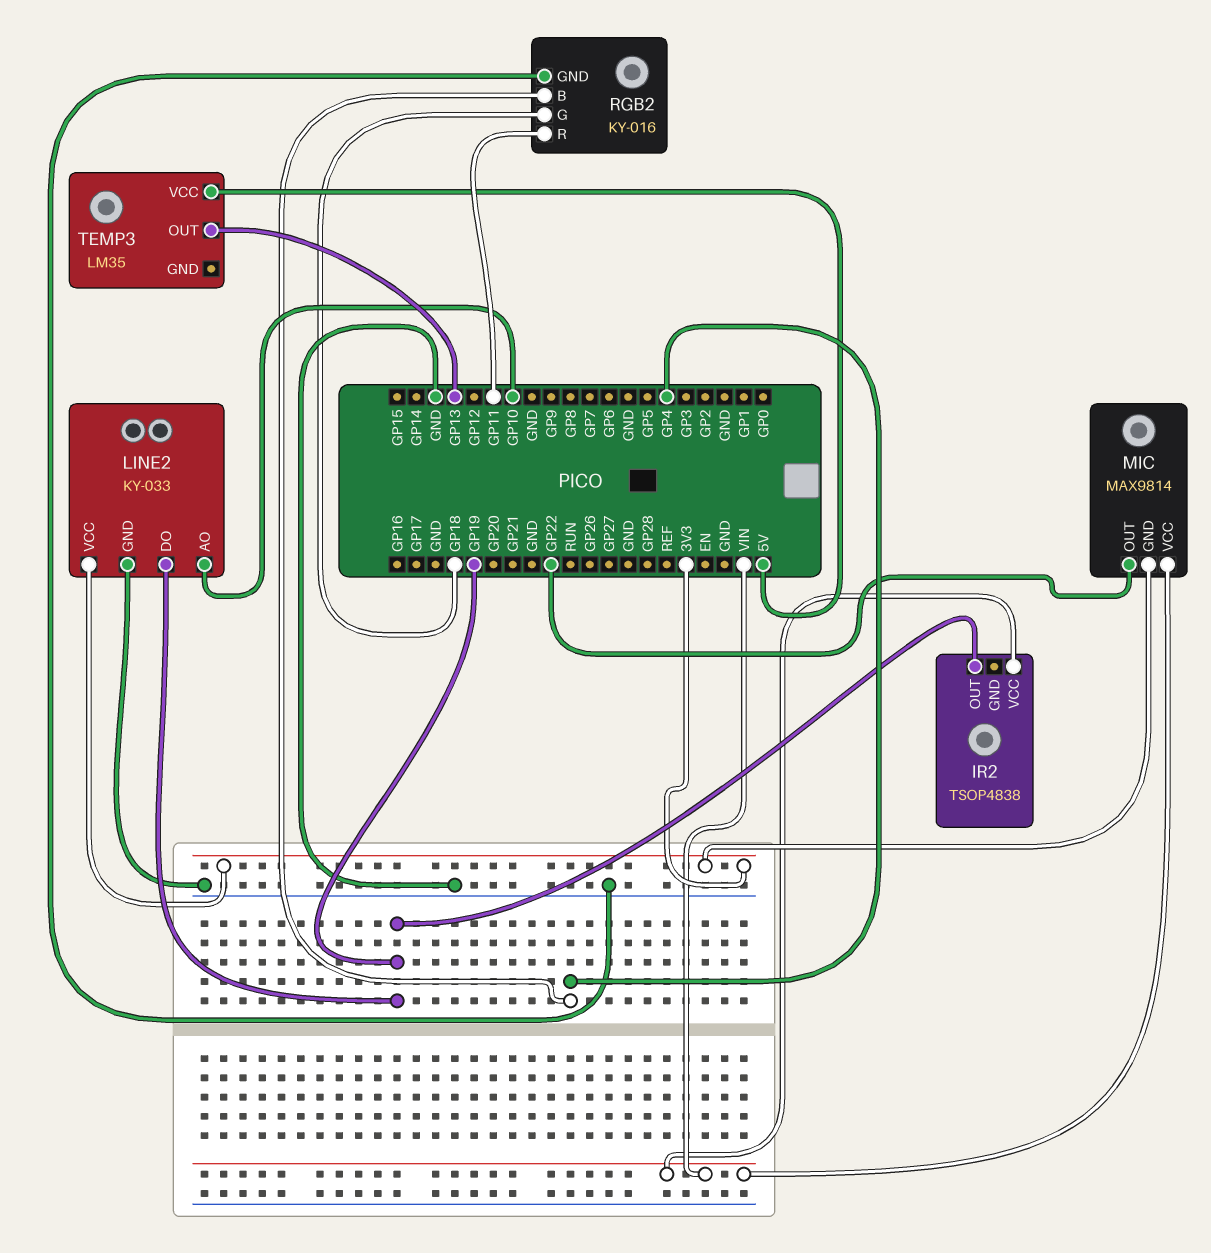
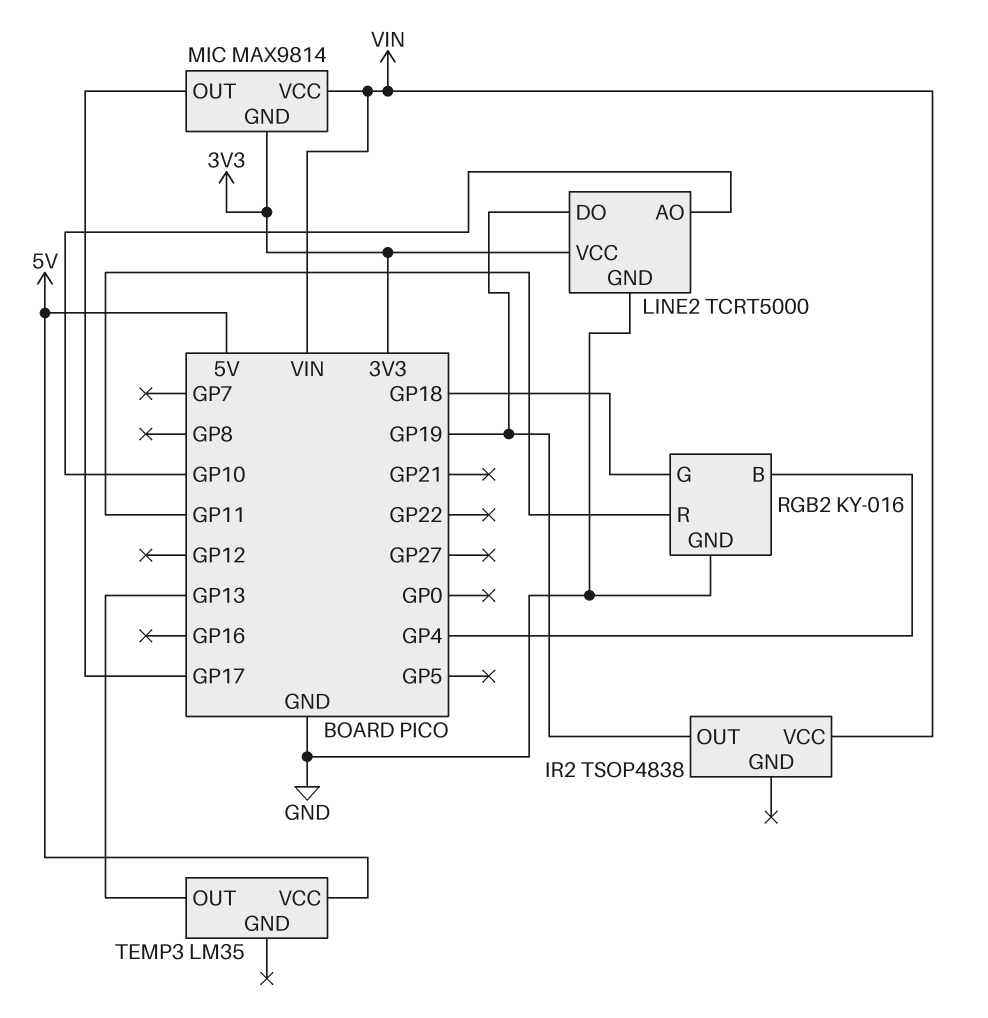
LINE2: KY-033 -> TCRT5000
MIC pin OUT: GP22 -> GP17

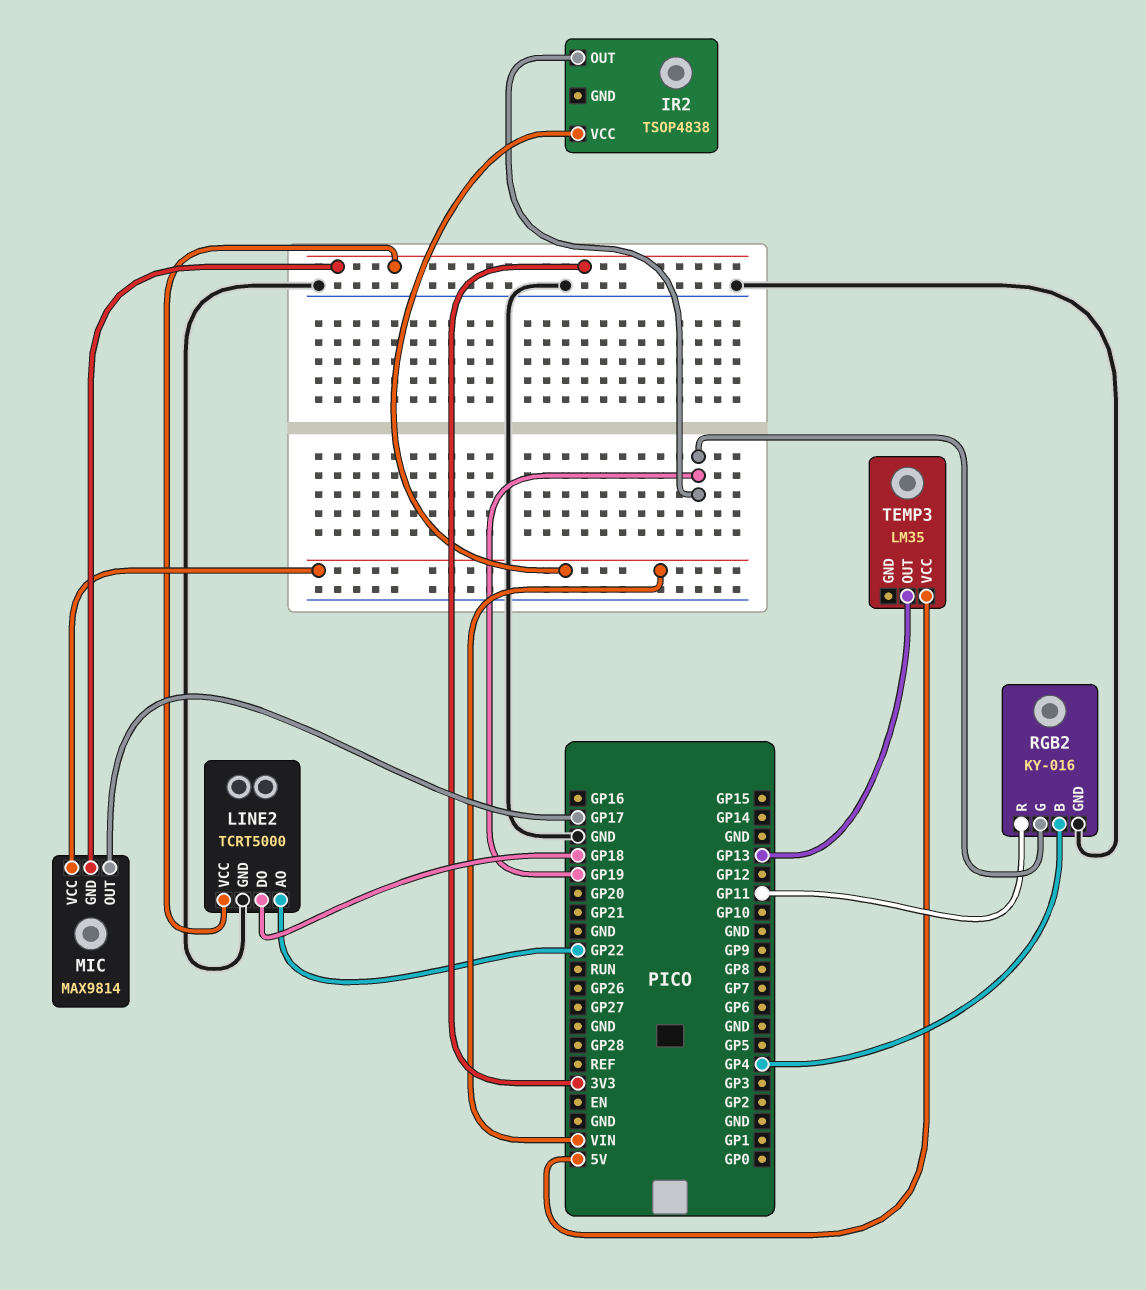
LINE2 pin AO: GP10 -> GP22
LINE2 pin DO: GP19 -> GP18
RGB2 pin G: GP18 -> GP19

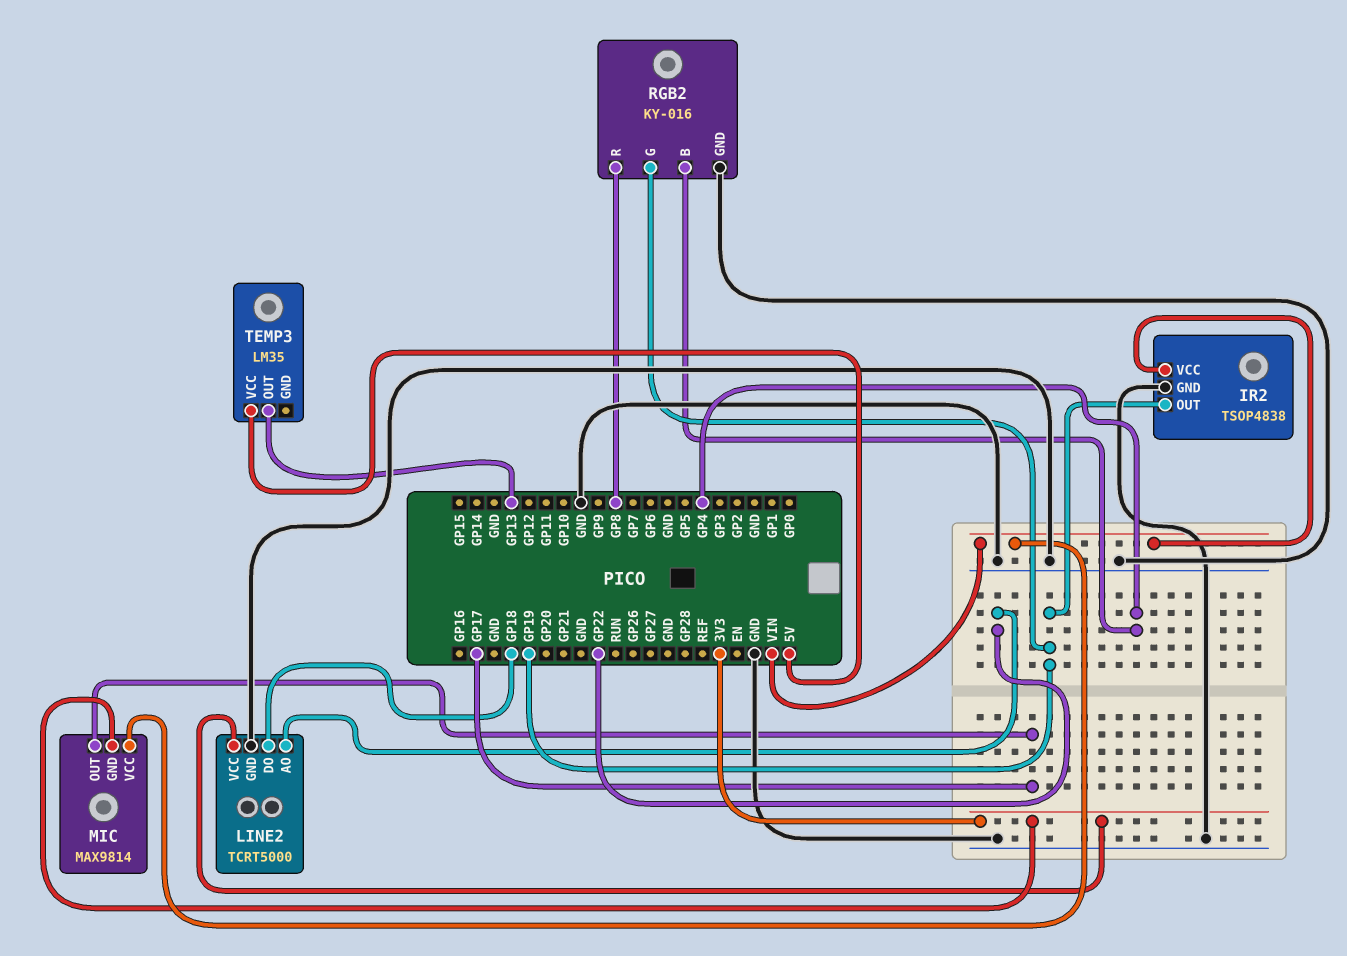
IR2 pin GND: none -> GND
RGB2 pin R: GP11 -> GP8

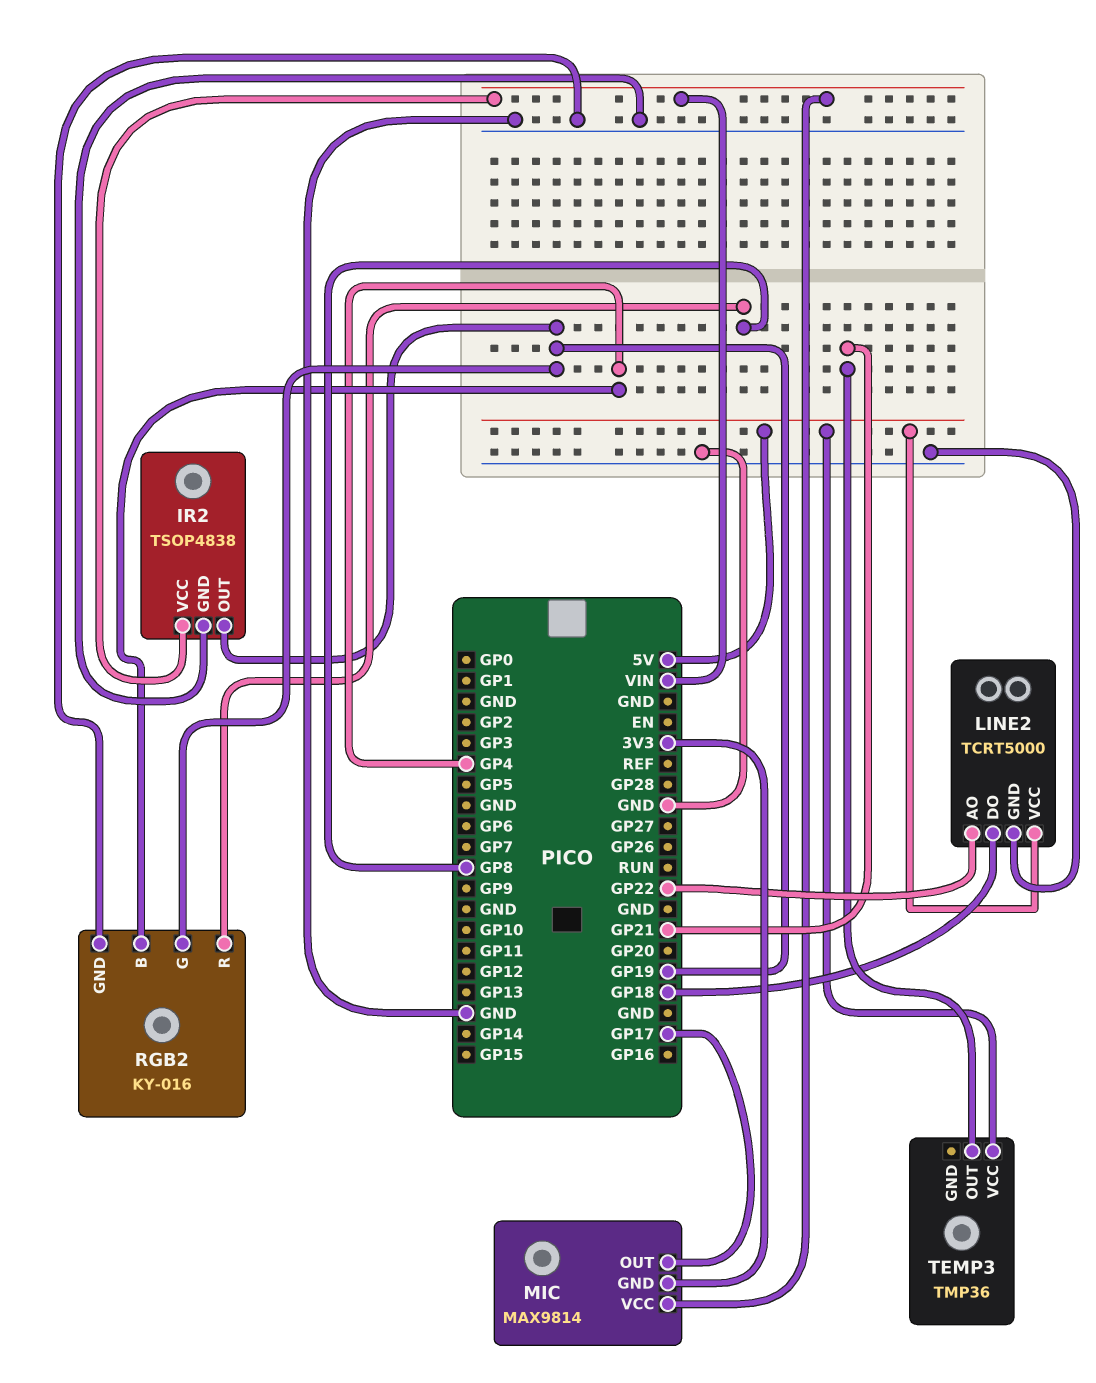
LINE2 pin VCC: 3V3 -> 5V
TEMP3: LM35 -> TMP36
TEMP3 pin OUT: GP13 -> GP21

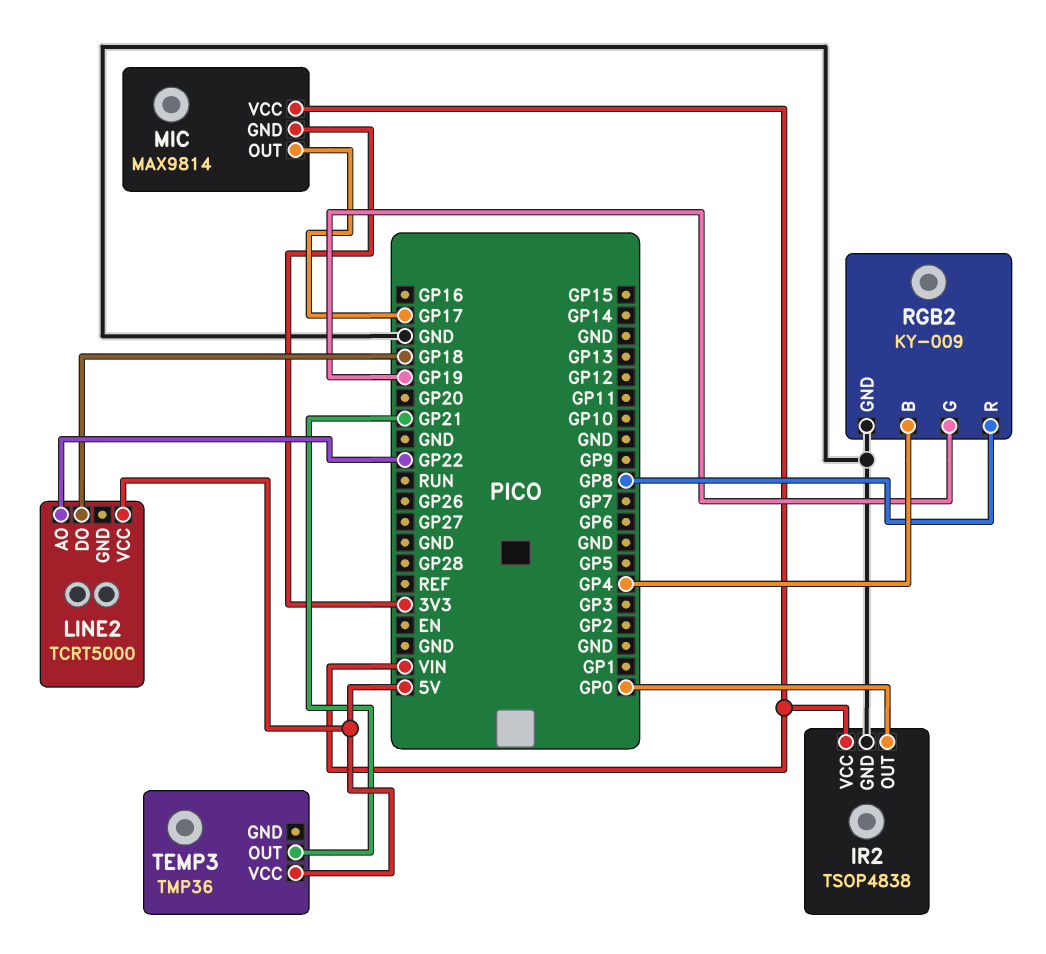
IR2 pin OUT: GP19 -> GP0
LINE2 pin GND: GND -> none
RGB2: KY-016 -> KY-009

